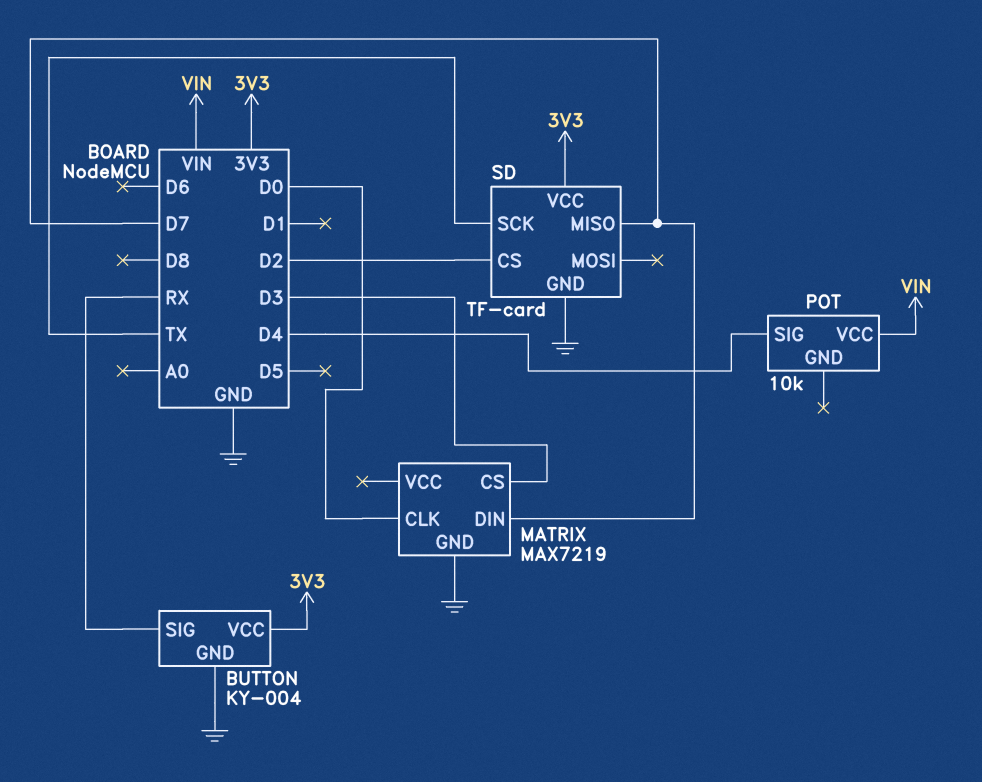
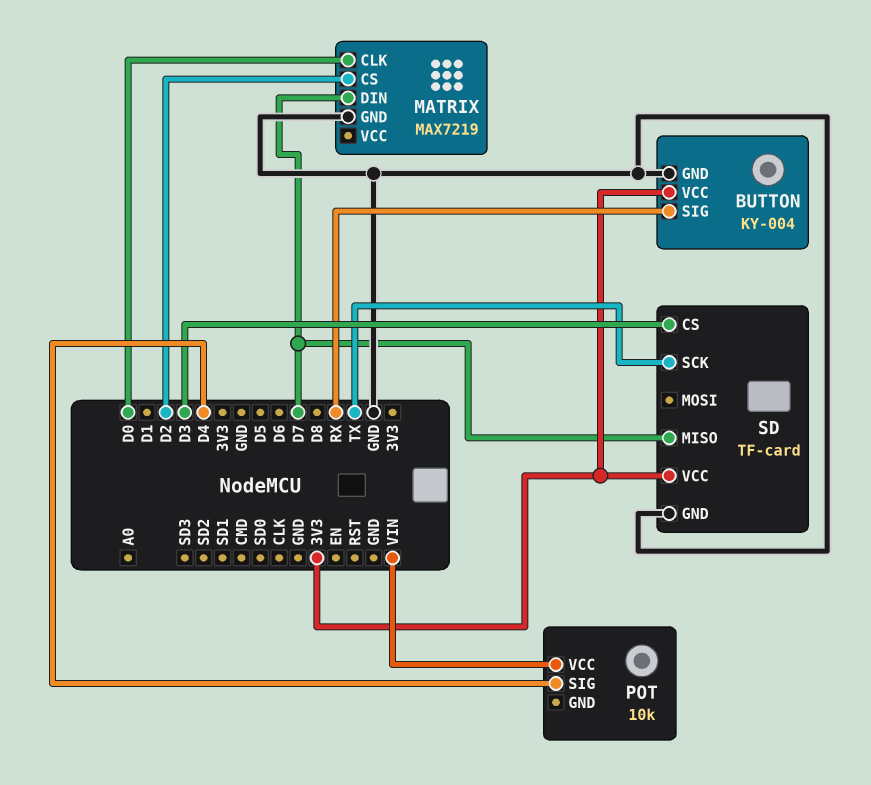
MATRIX pin CS: D3 -> D2
SD pin CS: D2 -> D3

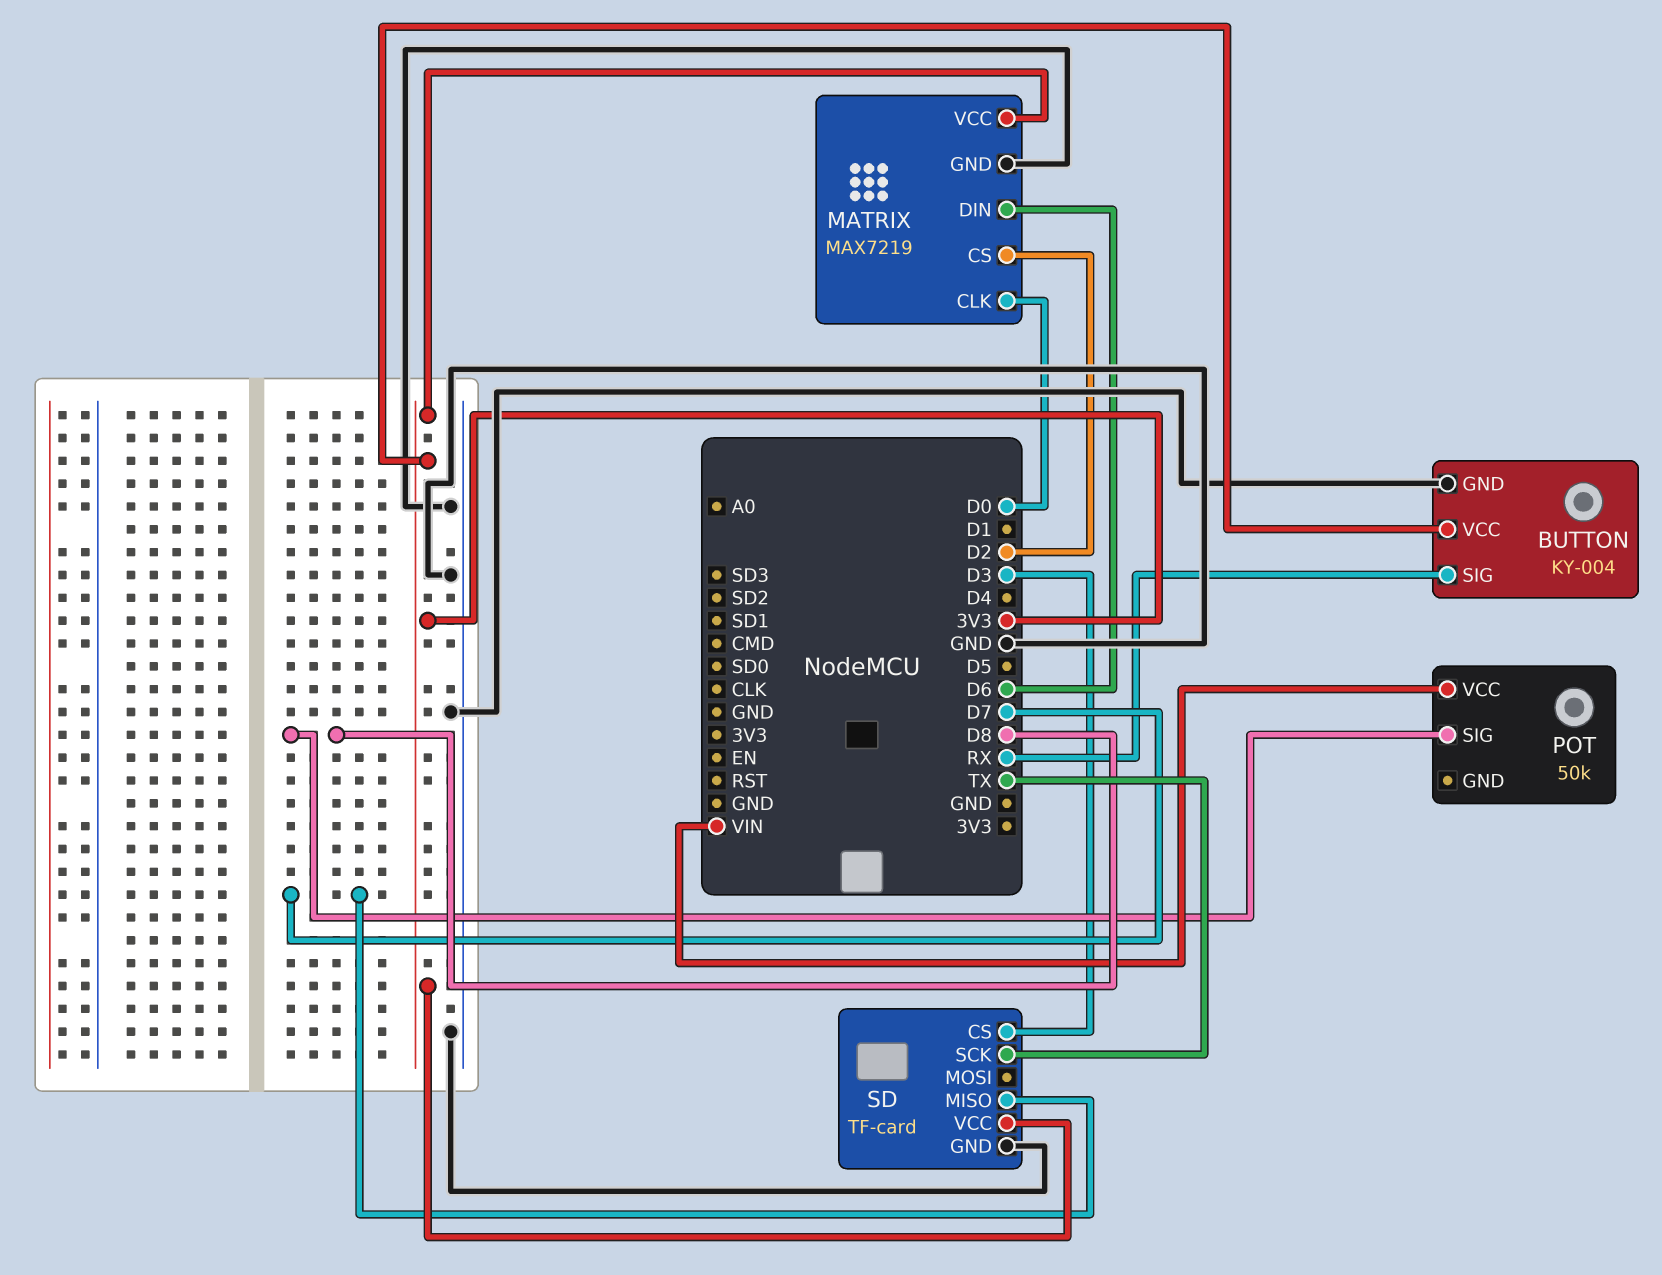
MATRIX pin DIN: D7 -> D6
MATRIX pin VCC: none -> 3V3
POT: 10k -> 50k
POT pin SIG: D4 -> D8

